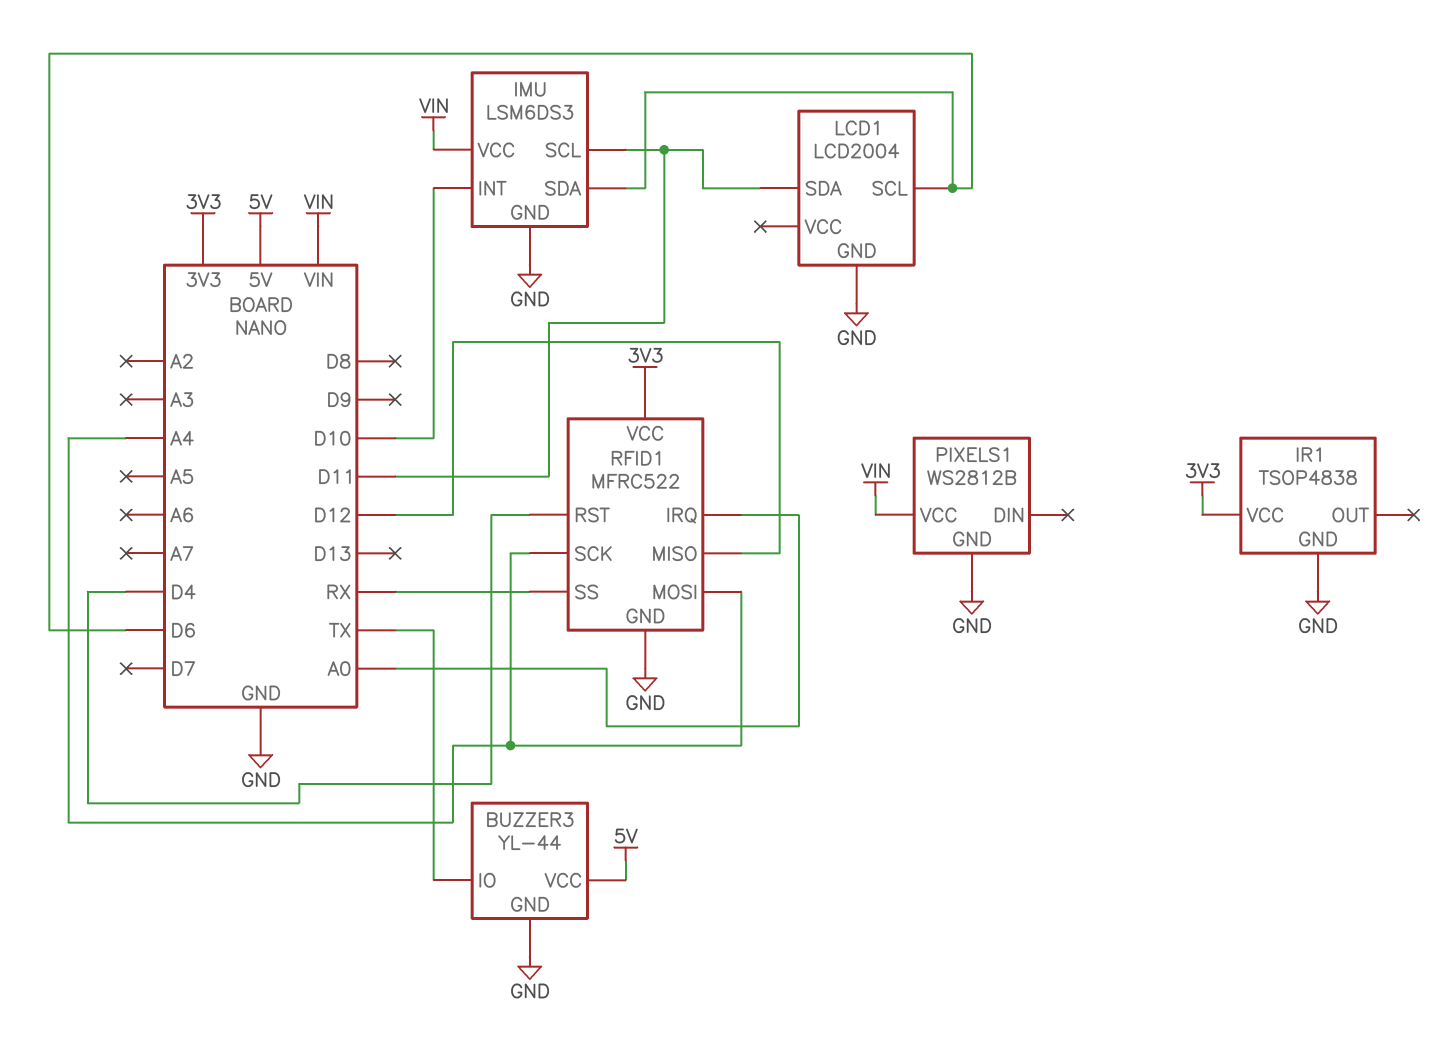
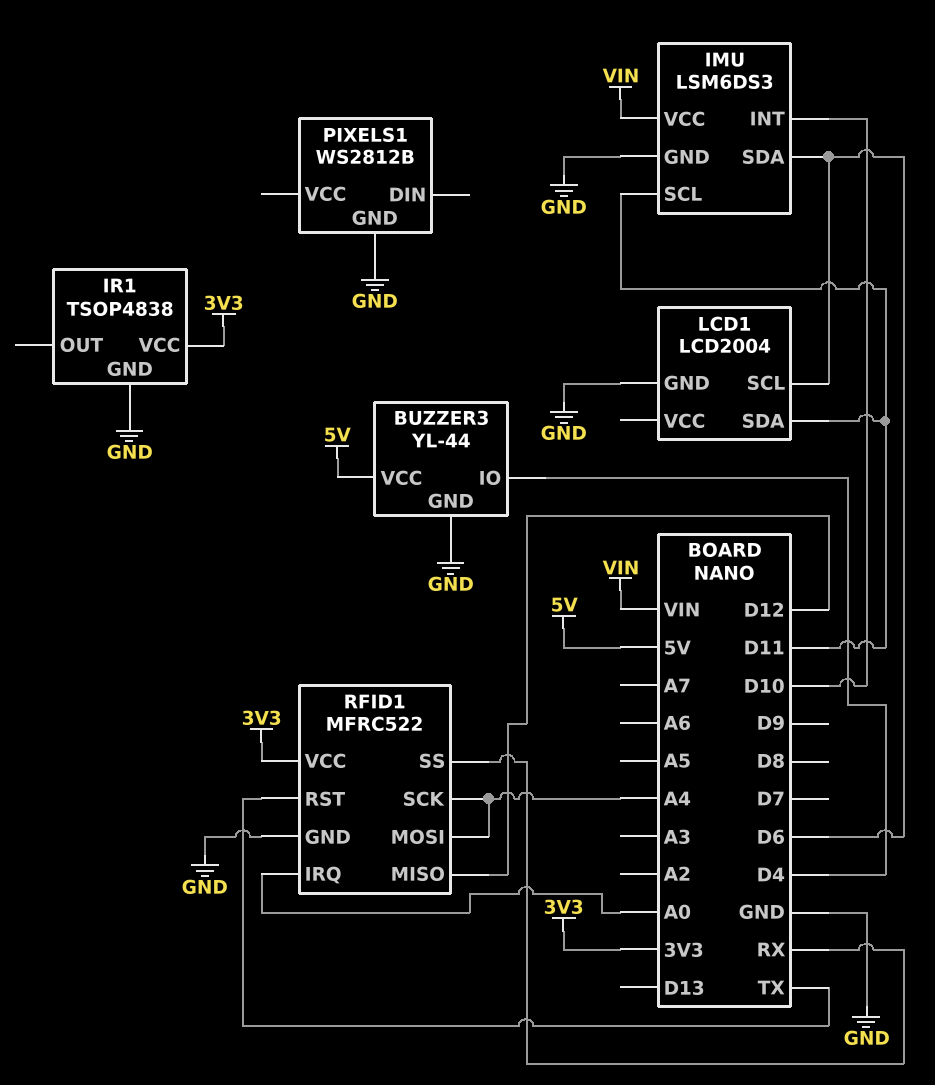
BUZZER3 pin IO: TX -> D4
PIXELS1 pin VCC: VIN -> none
RFID1 pin RST: D4 -> TX

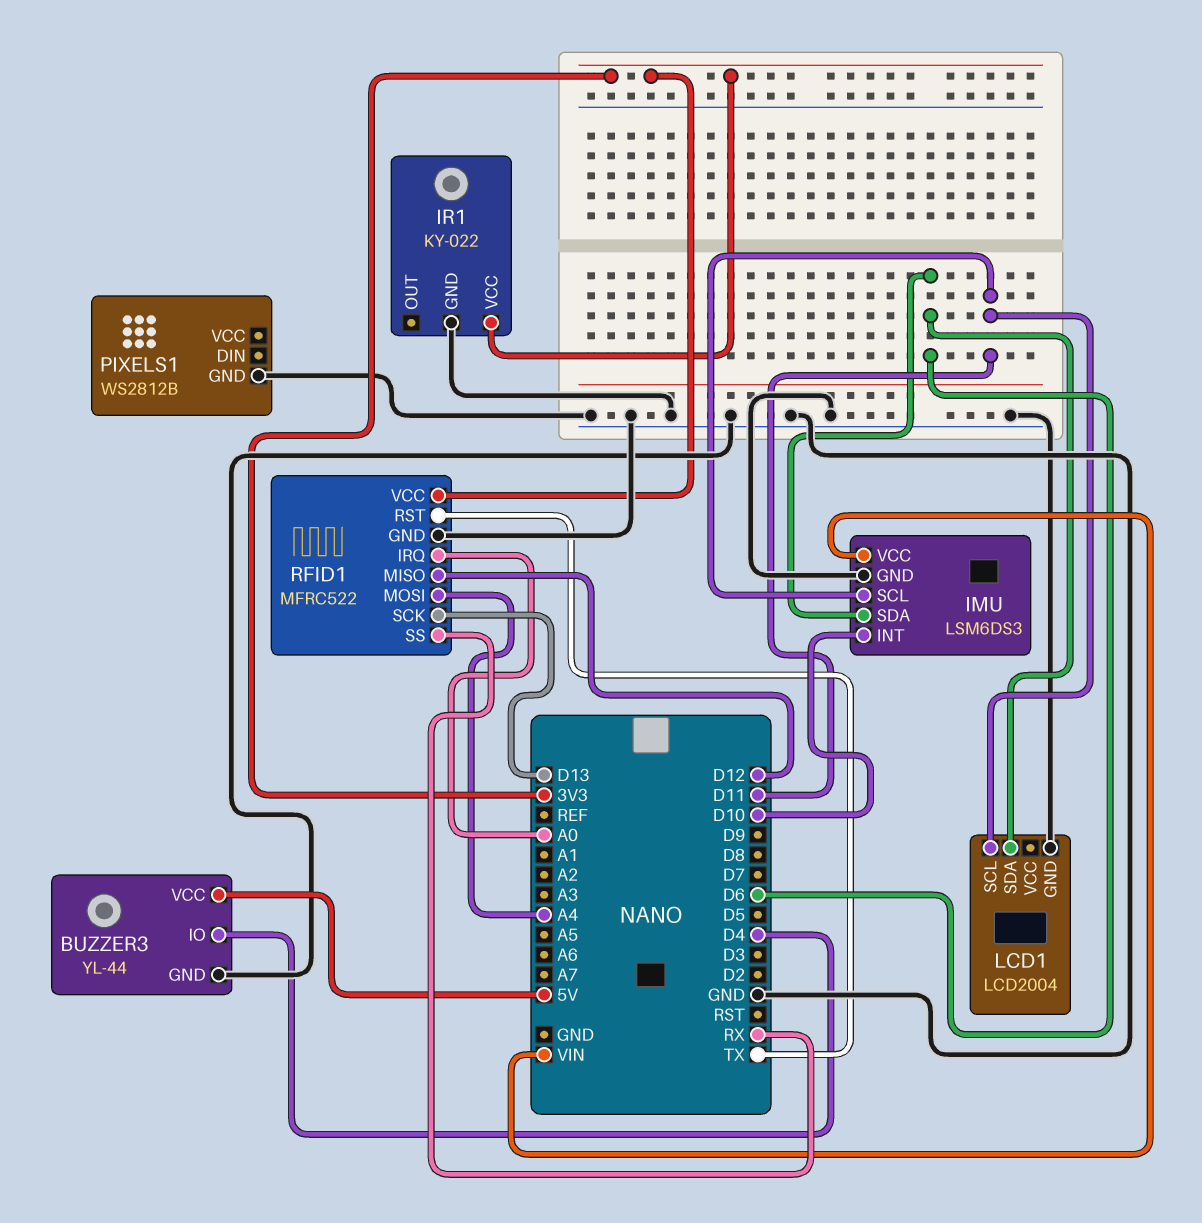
IR1: TSOP4838 -> KY-022
LCD1 pin SCL: D6 -> D11
LCD1 pin SDA: D11 -> D6
RFID1 pin SCK: A4 -> D13

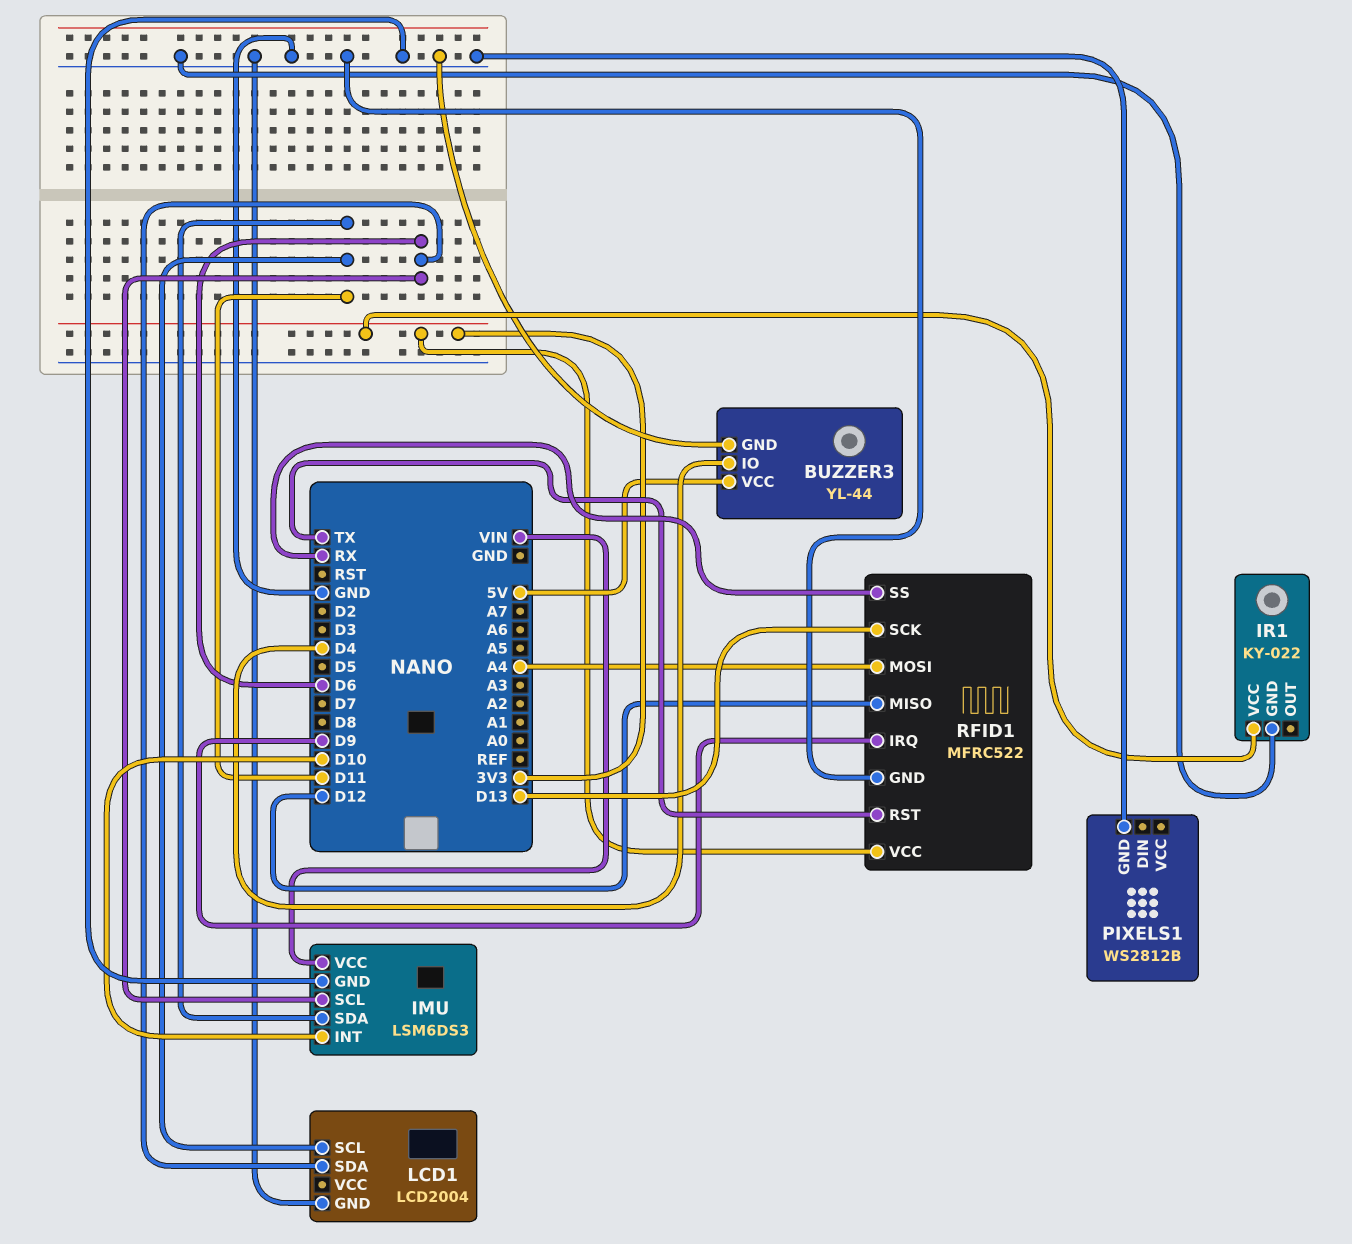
IMU pin SCL: D11 -> D6
IMU pin SDA: D6 -> D11
RFID1 pin IRQ: A0 -> D9

